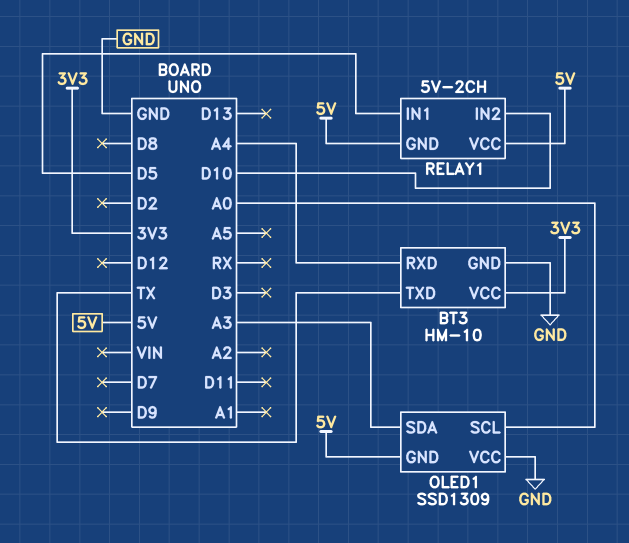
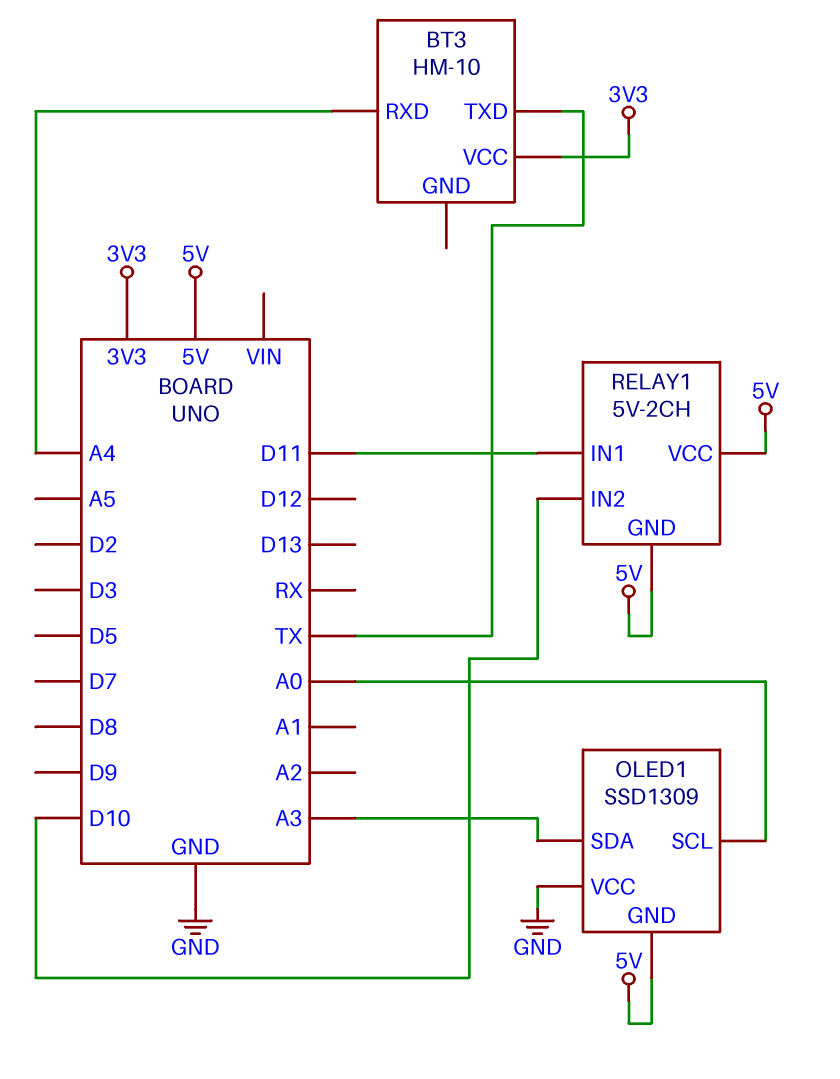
BT3 pin GND: GND -> none
RELAY1 pin IN1: D5 -> D11

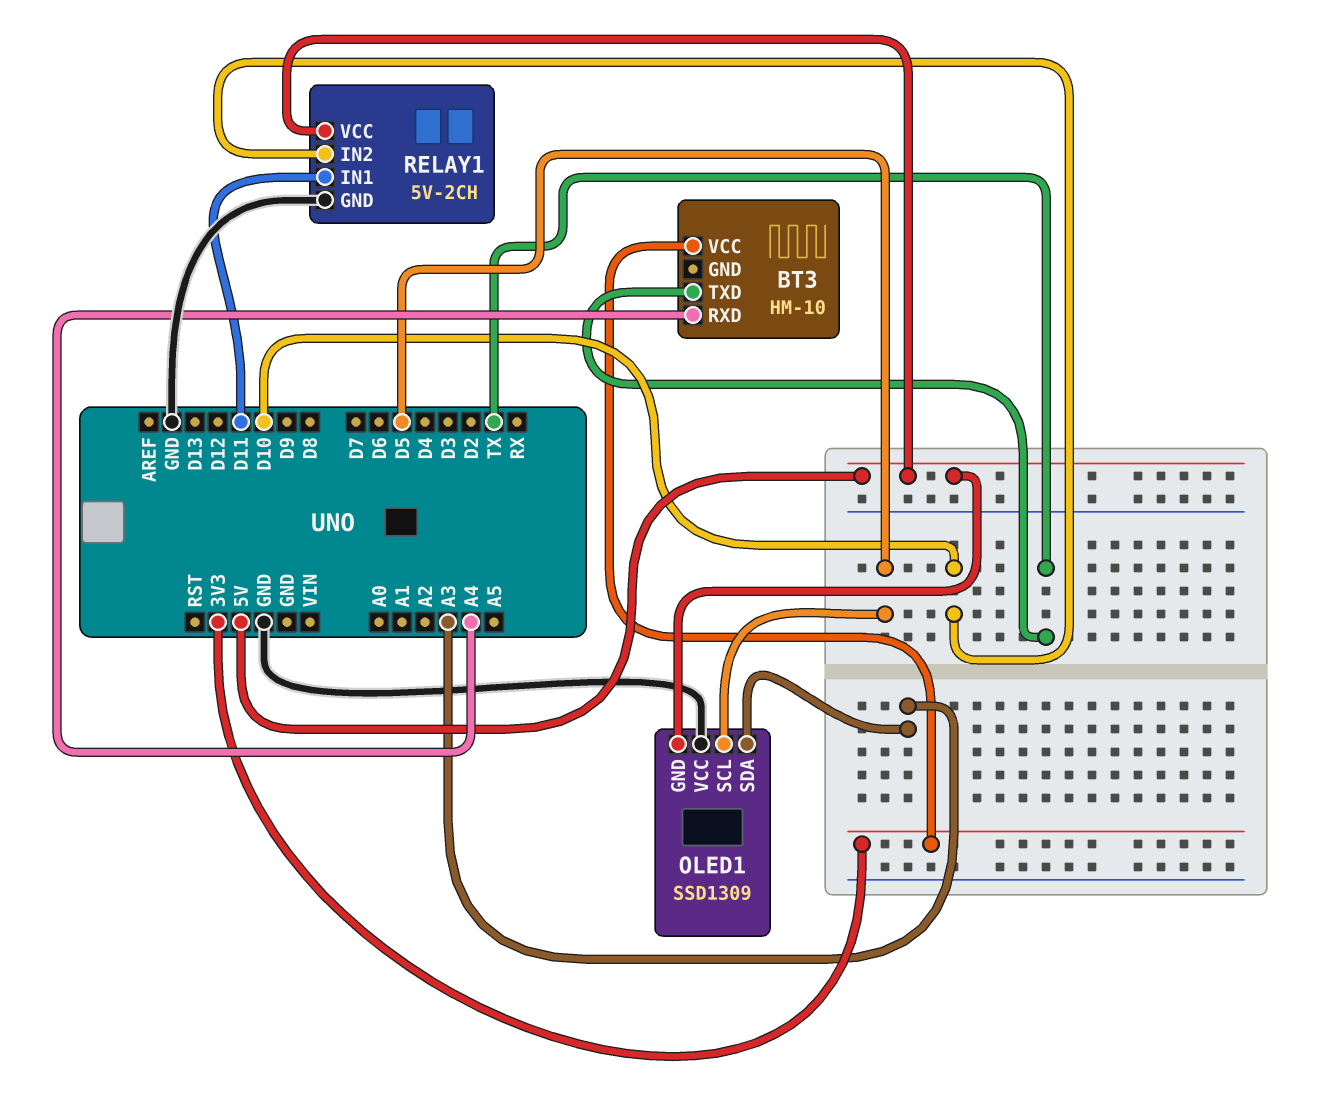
OLED1 pin SCL: A0 -> D5
RELAY1 pin GND: 5V -> GND

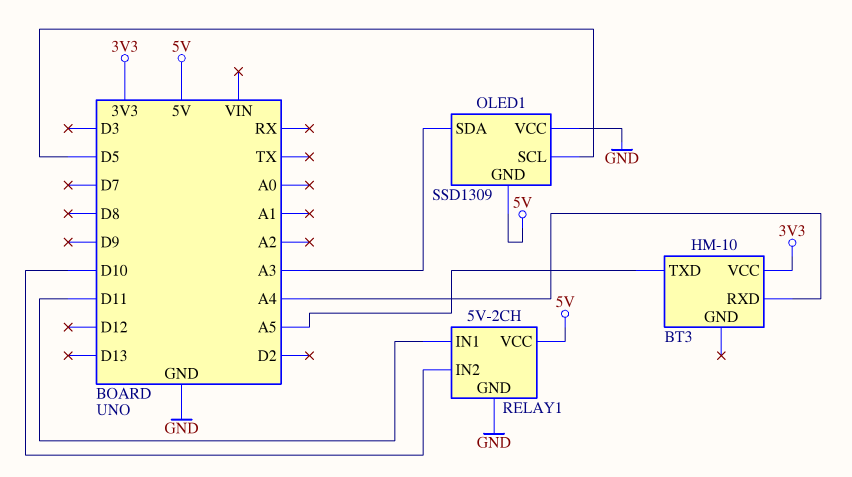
BT3 pin TXD: TX -> A5

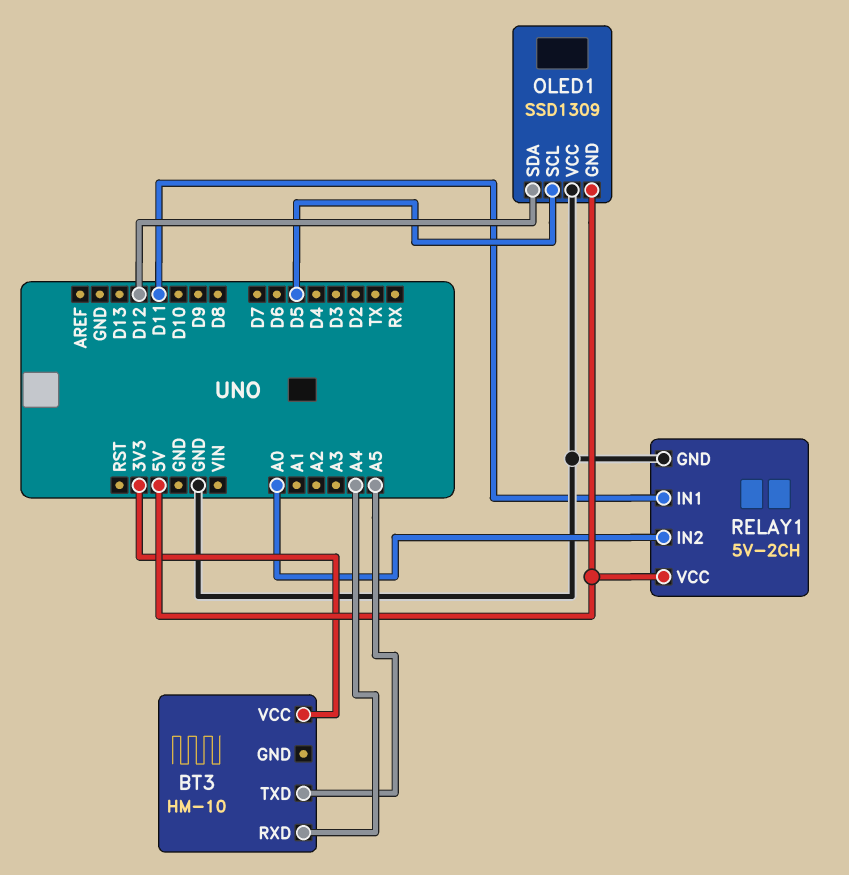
OLED1 pin SDA: A3 -> D12
RELAY1 pin IN2: D10 -> A0

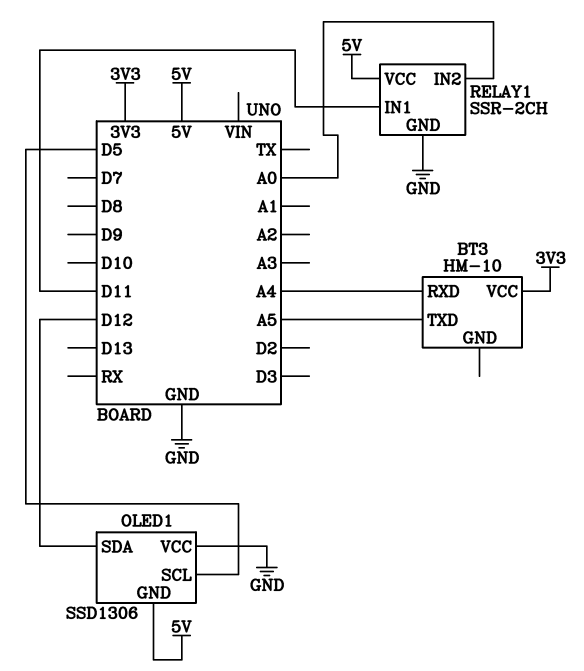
OLED1: SSD1309 -> SSD1306
RELAY1: 5V-2CH -> SSR-2CH

